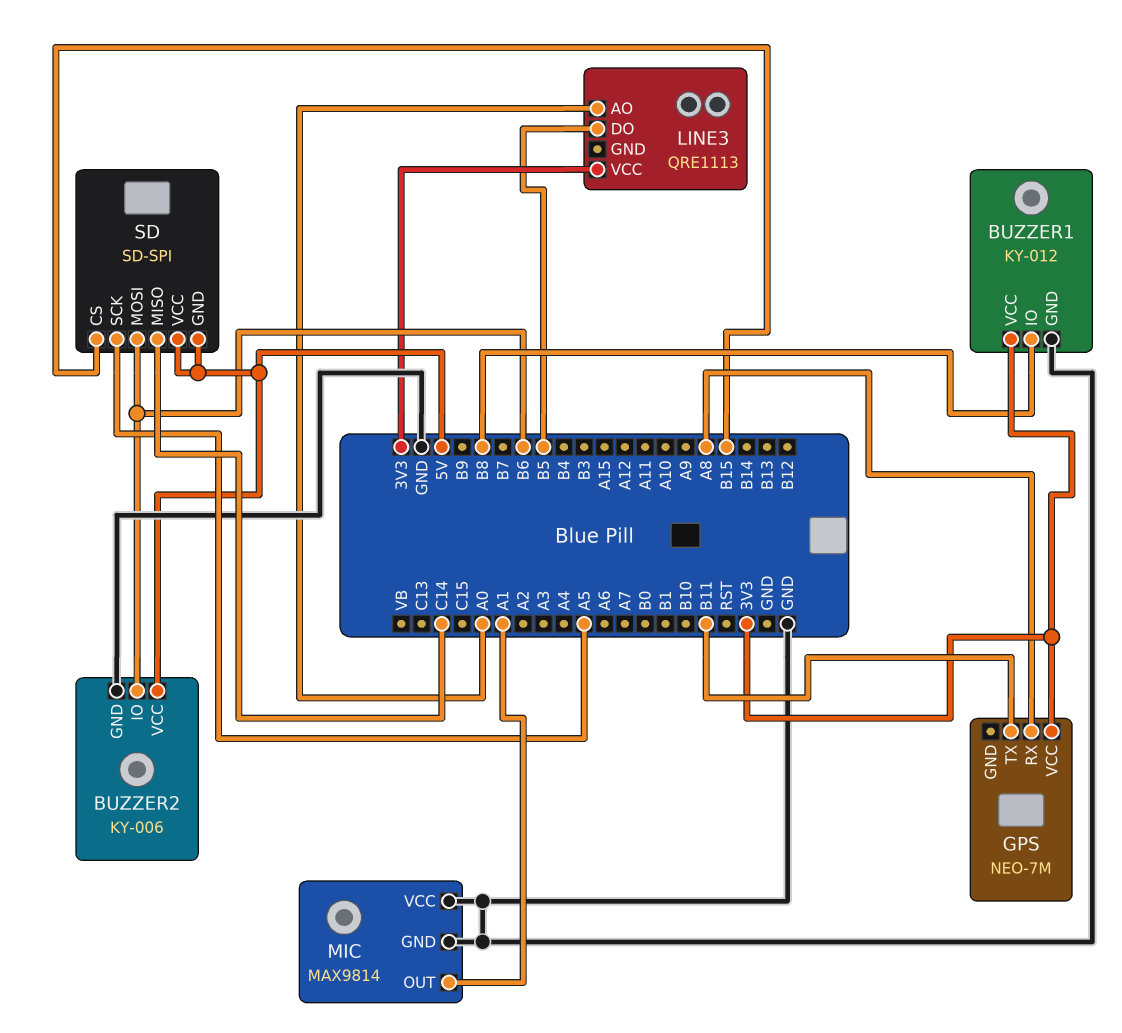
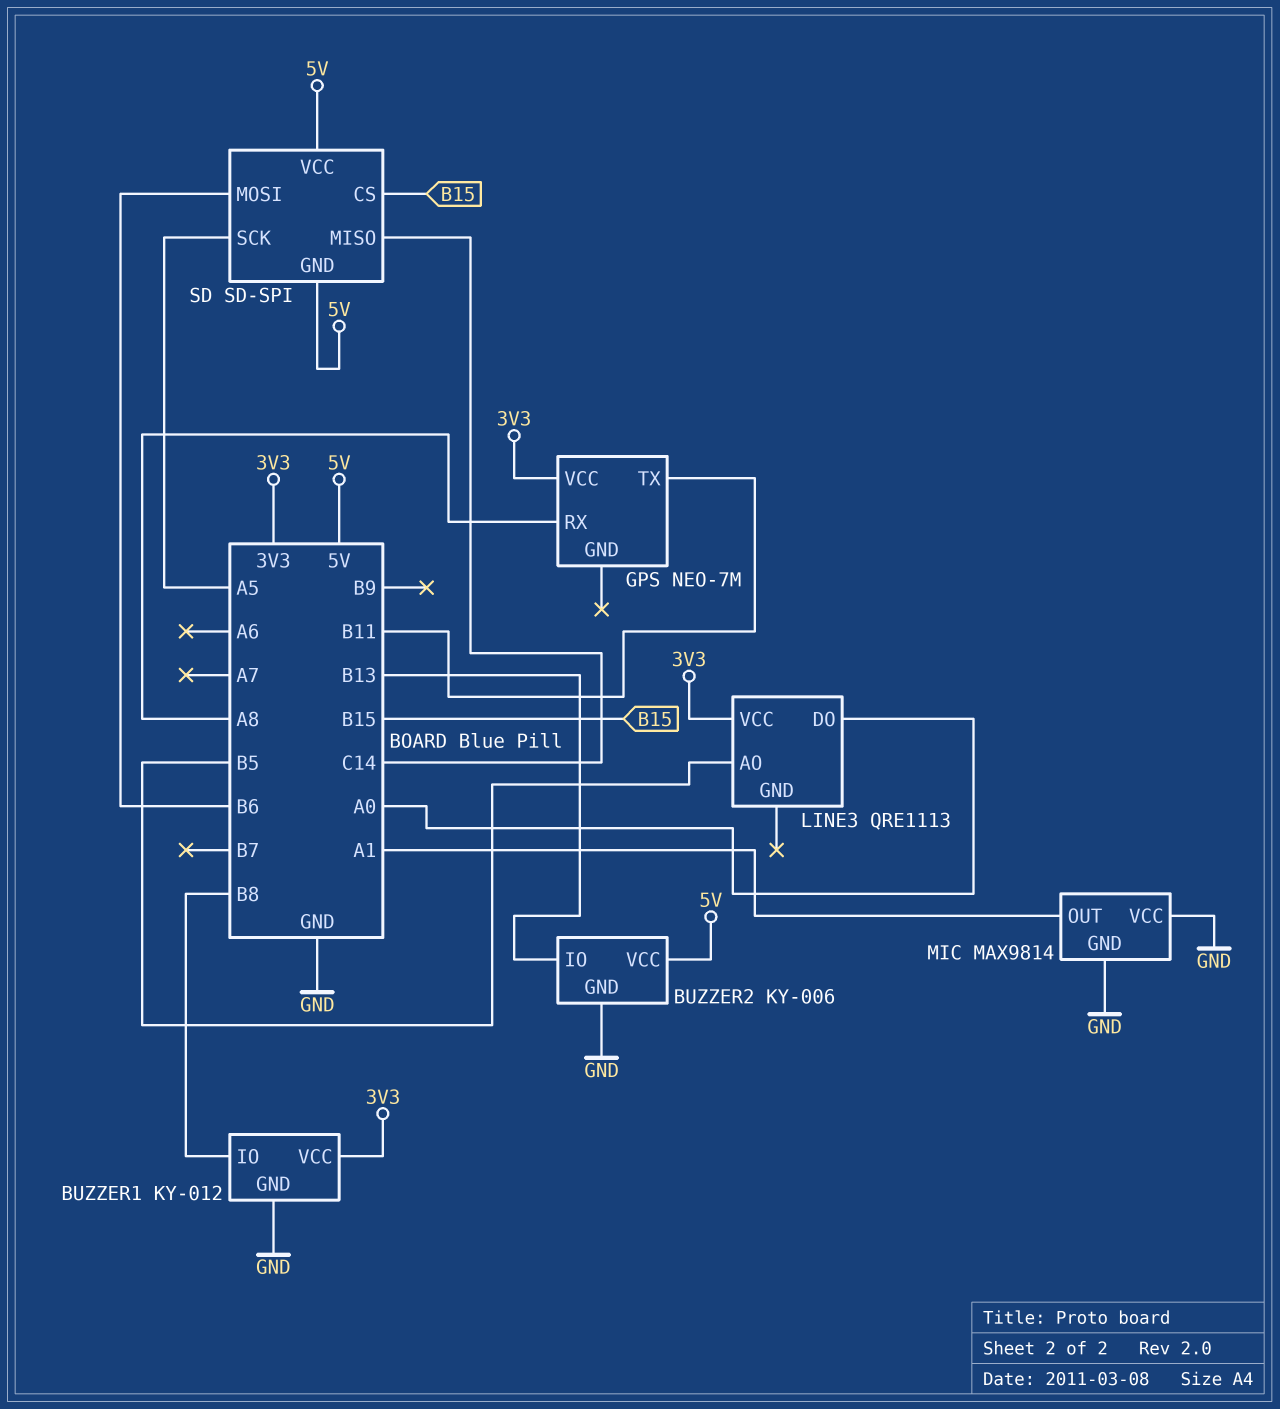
BUZZER2 pin IO: B6 -> B13
LINE3 pin AO: A0 -> B5
LINE3 pin DO: B5 -> A0

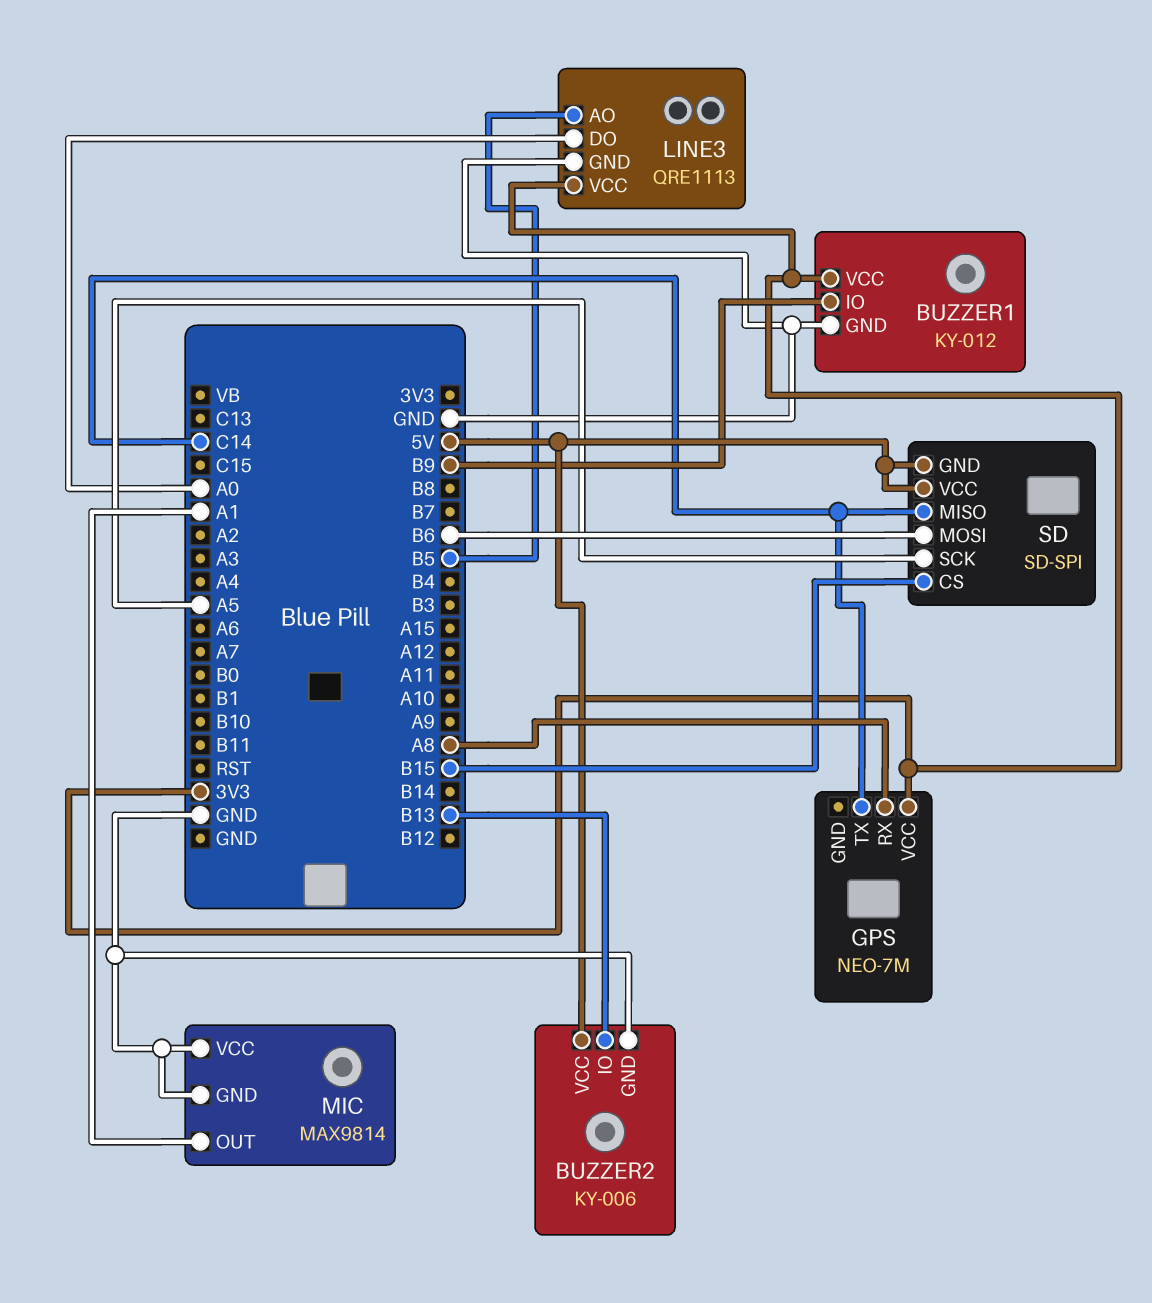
BUZZER1 pin IO: B8 -> B9
GPS pin TX: B11 -> C14
LINE3 pin GND: none -> GND

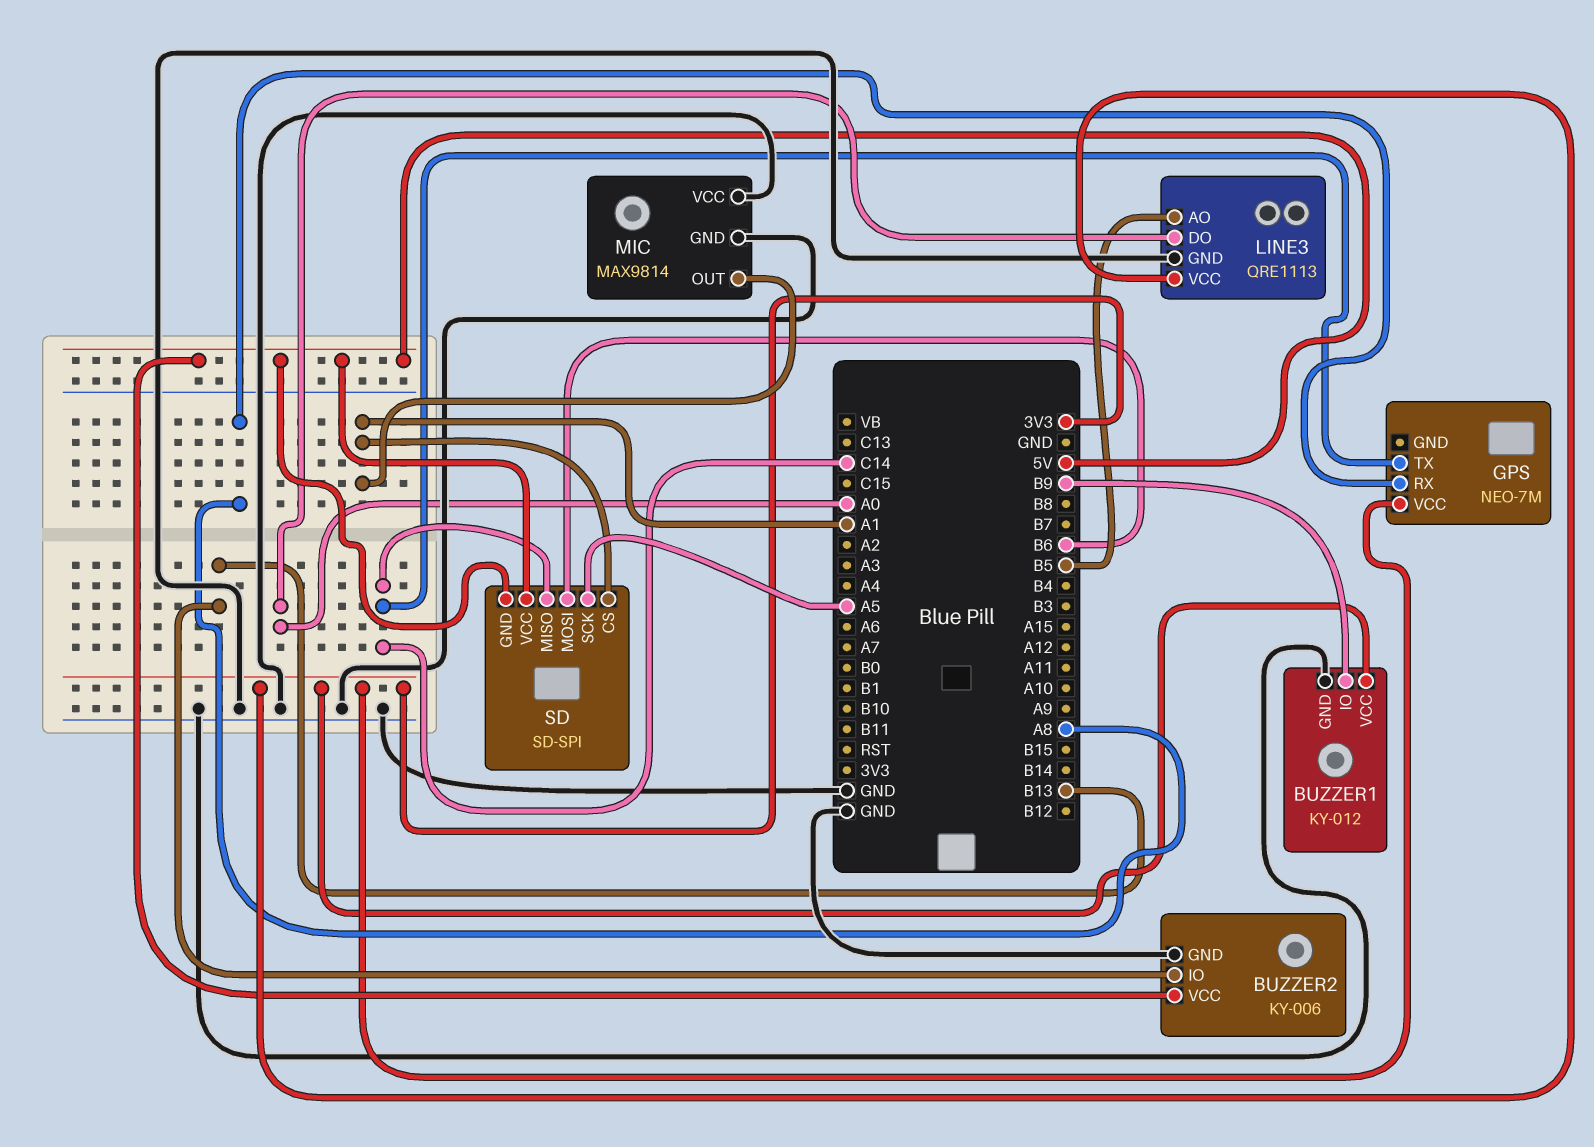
SD pin CS: B15 -> A1

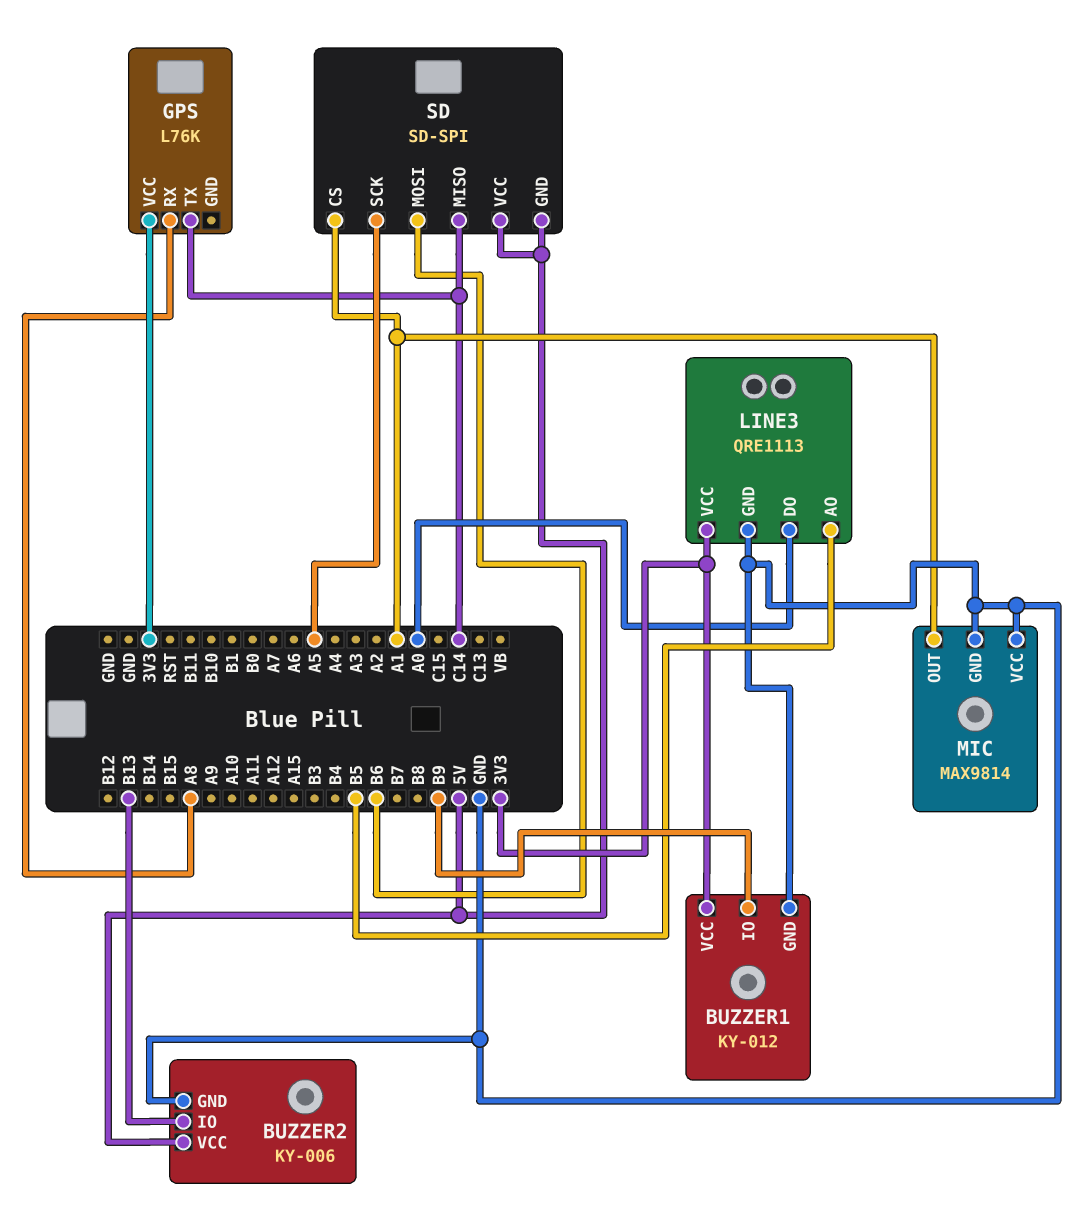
GPS: NEO-7M -> L76K

